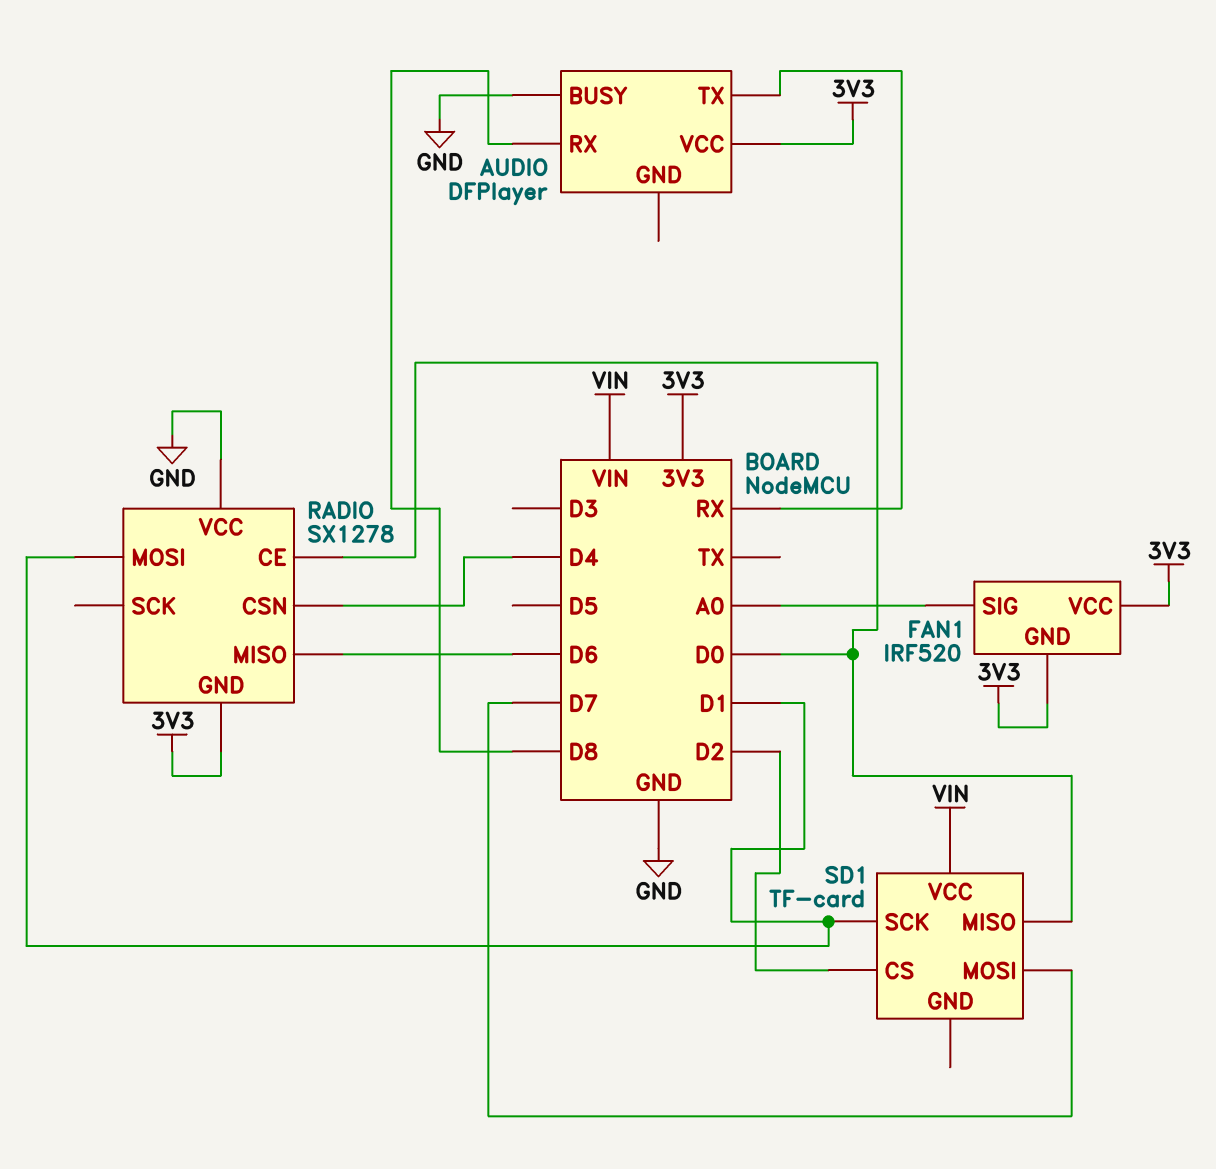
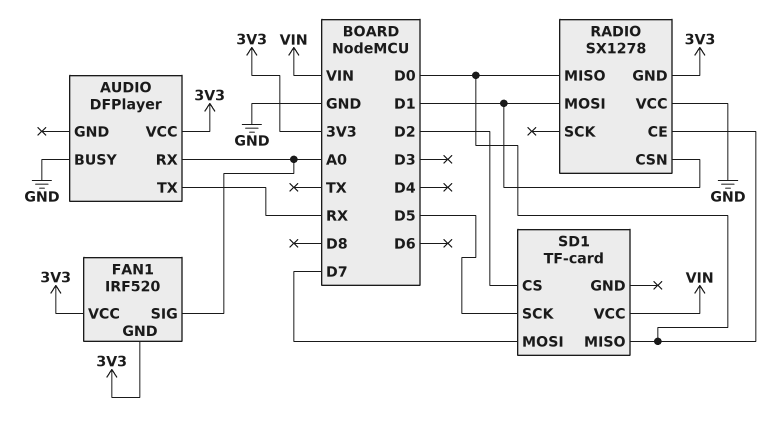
AUDIO pin RX: D8 -> A0
RADIO pin CSN: D4 -> D1
RADIO pin MISO: D6 -> D0
SD1 pin SCK: D1 -> D5

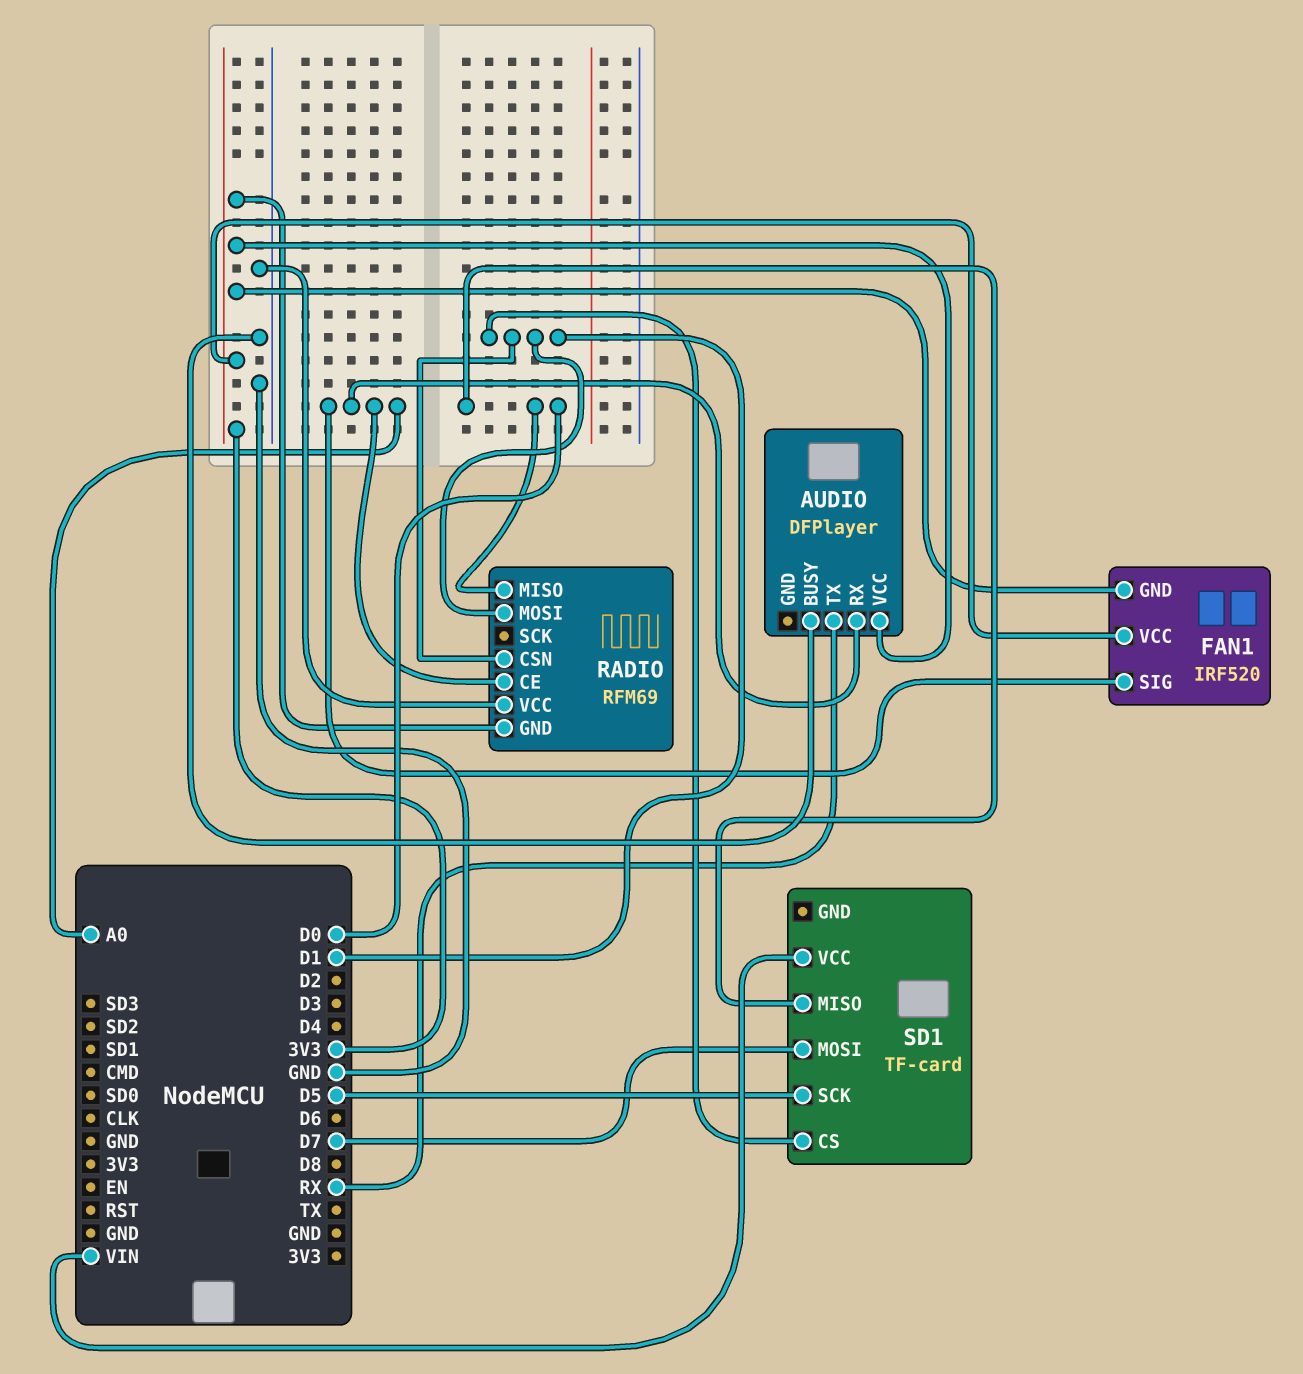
RADIO: SX1278 -> RFM69
RADIO pin CE: D0 -> A0
SD1 pin CS: D2 -> D1

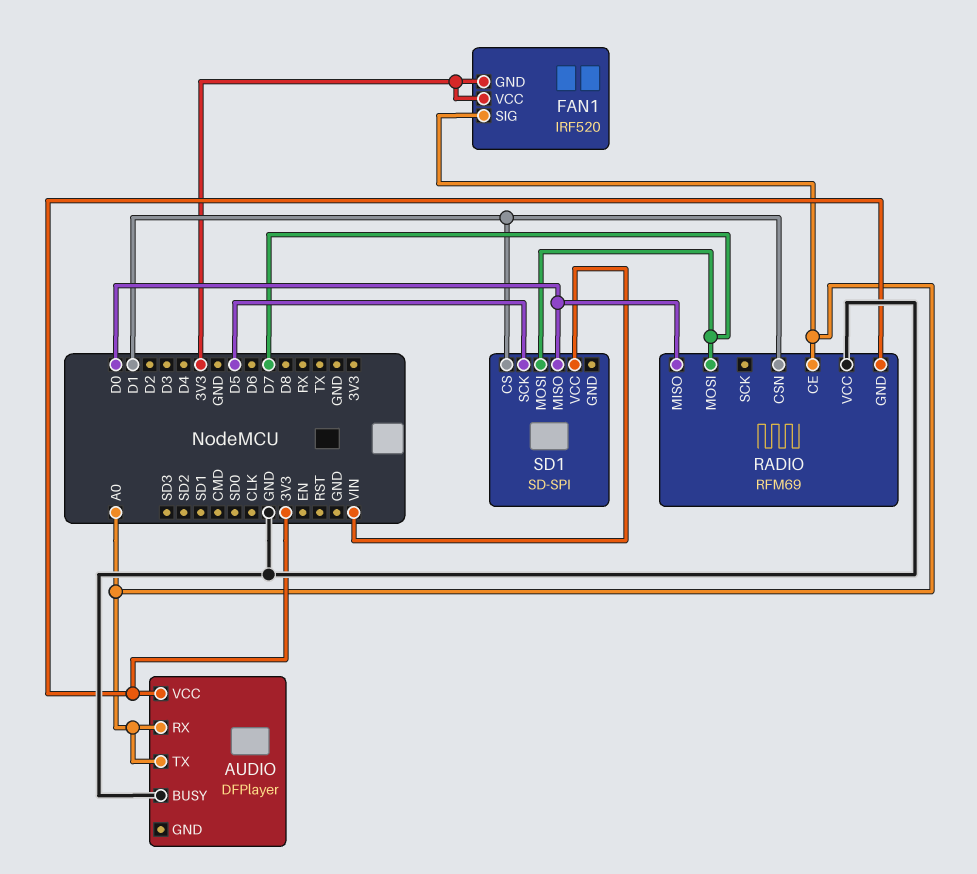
AUDIO pin TX: RX -> A0
RADIO pin MOSI: D1 -> D7
SD1: TF-card -> SD-SPI

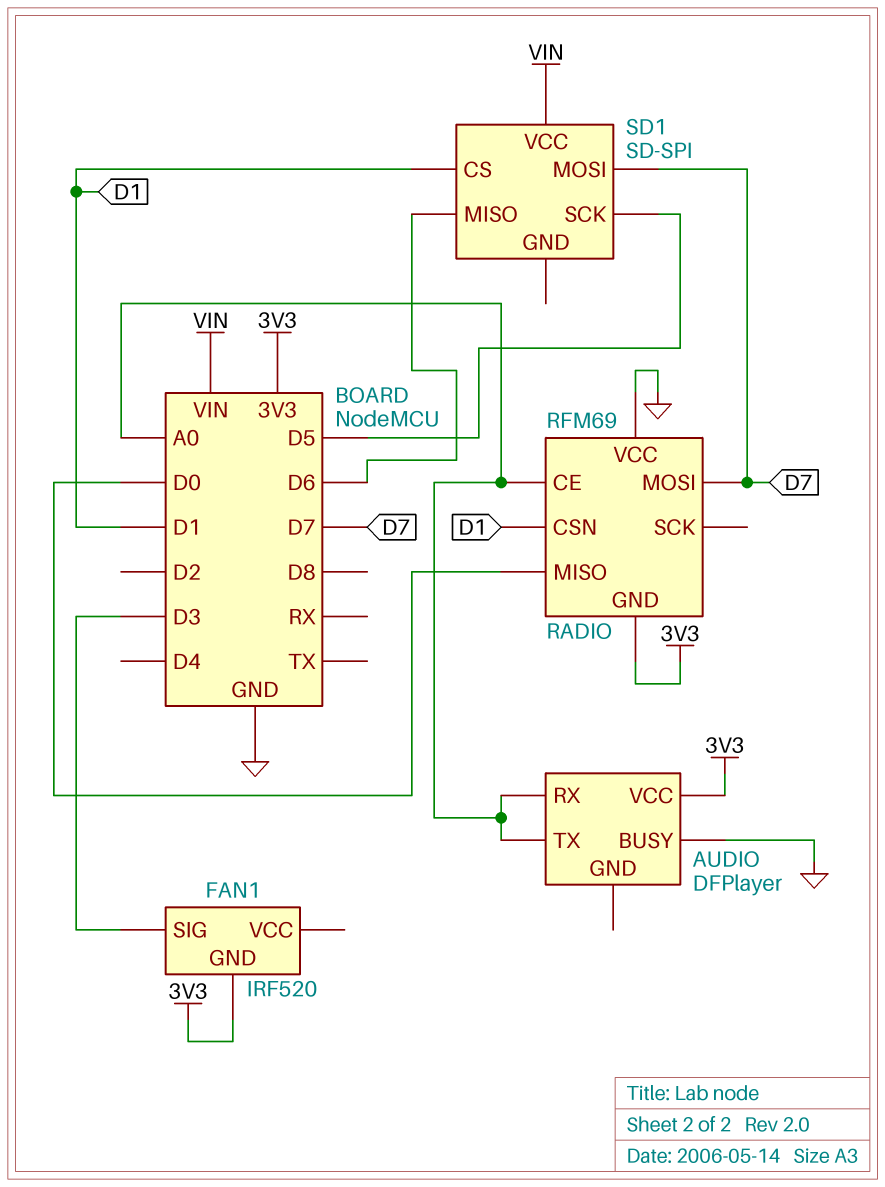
FAN1 pin SIG: A0 -> D3
FAN1 pin VCC: 3V3 -> none
SD1 pin MISO: D0 -> D6

